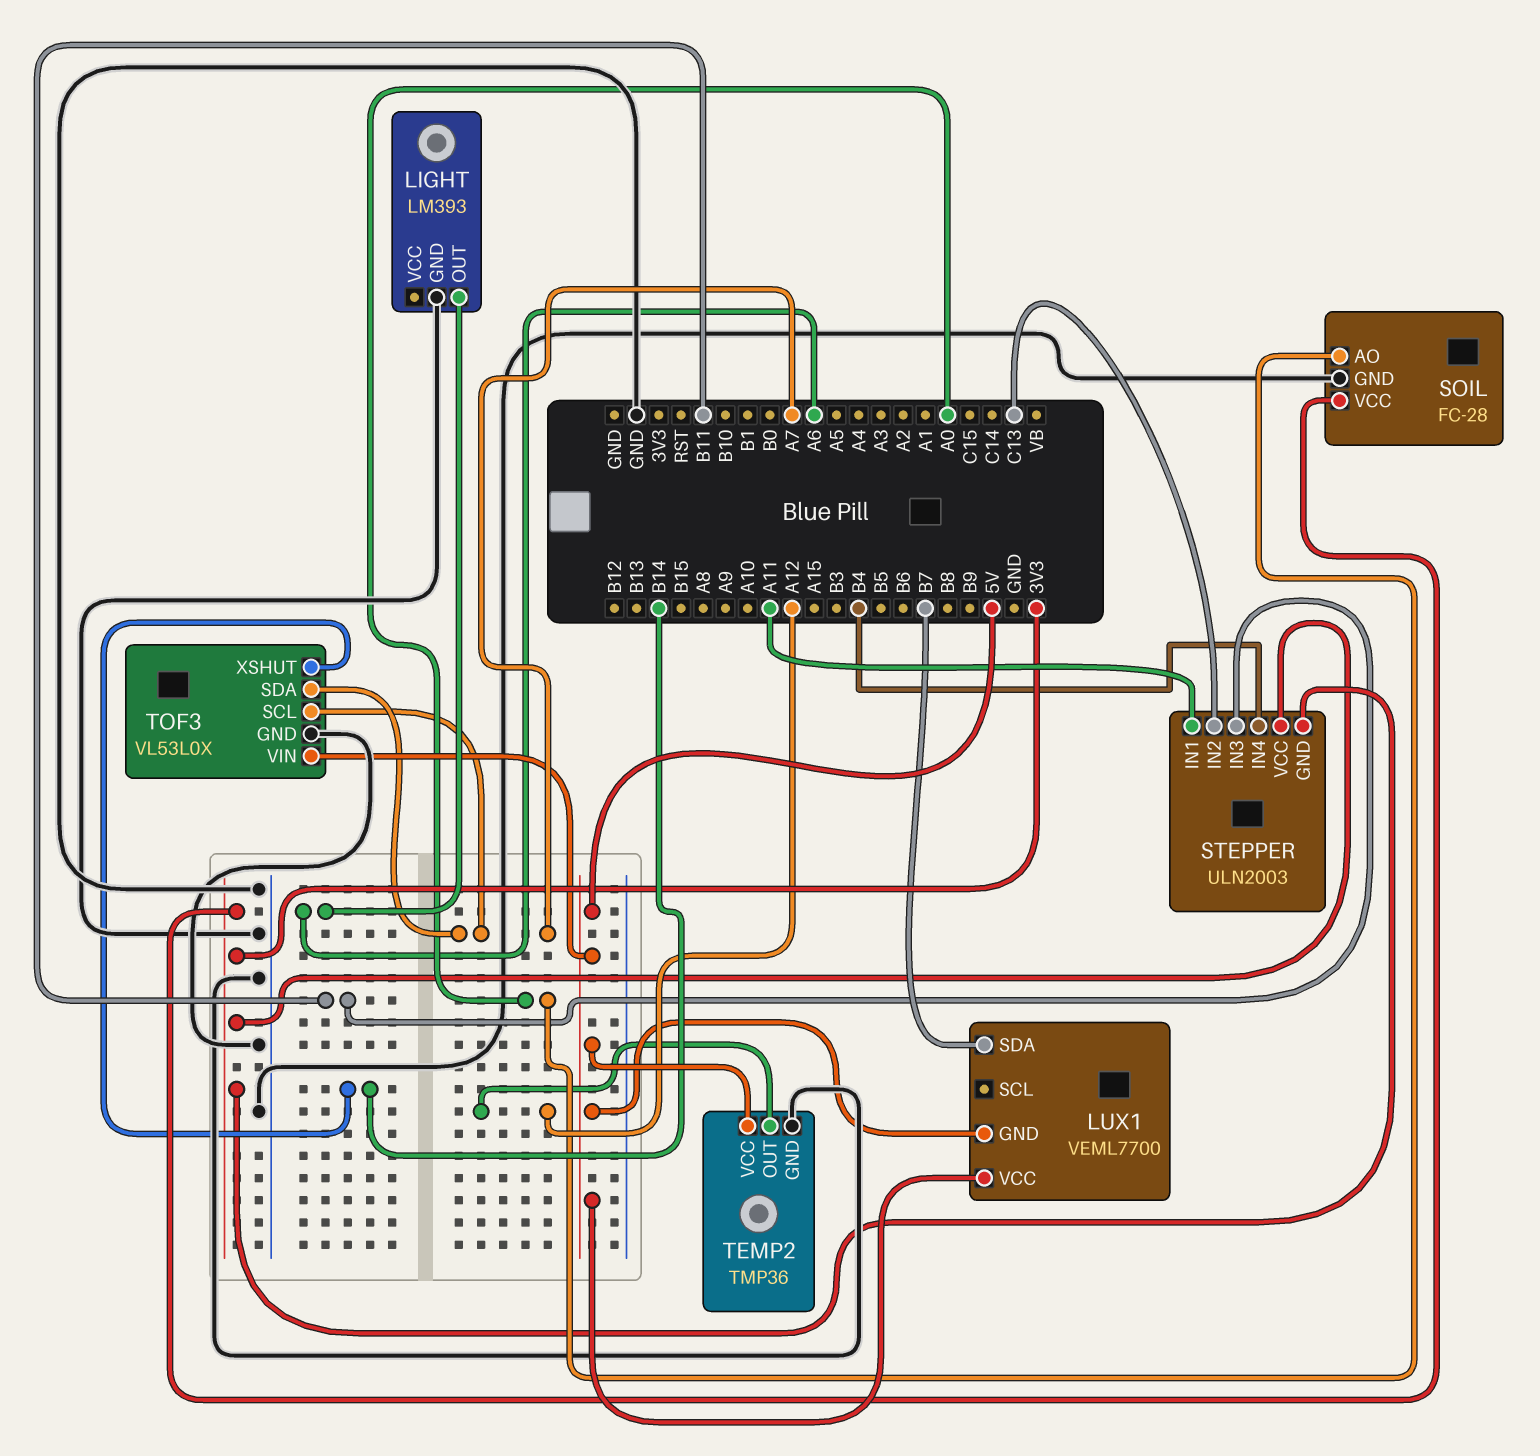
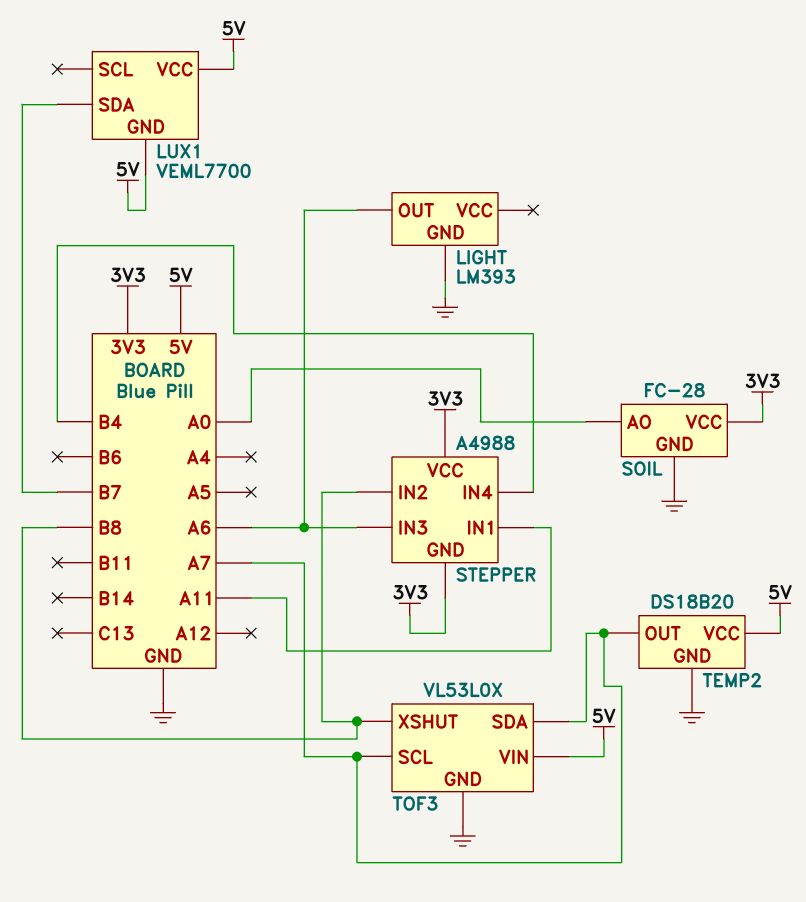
STEPPER: ULN2003 -> A4988
STEPPER pin IN2: C13 -> B8
STEPPER pin IN3: B11 -> A6
TEMP2: TMP36 -> DS18B20
TEMP2 pin OUT: A12 -> A7
TOF3 pin XSHUT: B14 -> B8

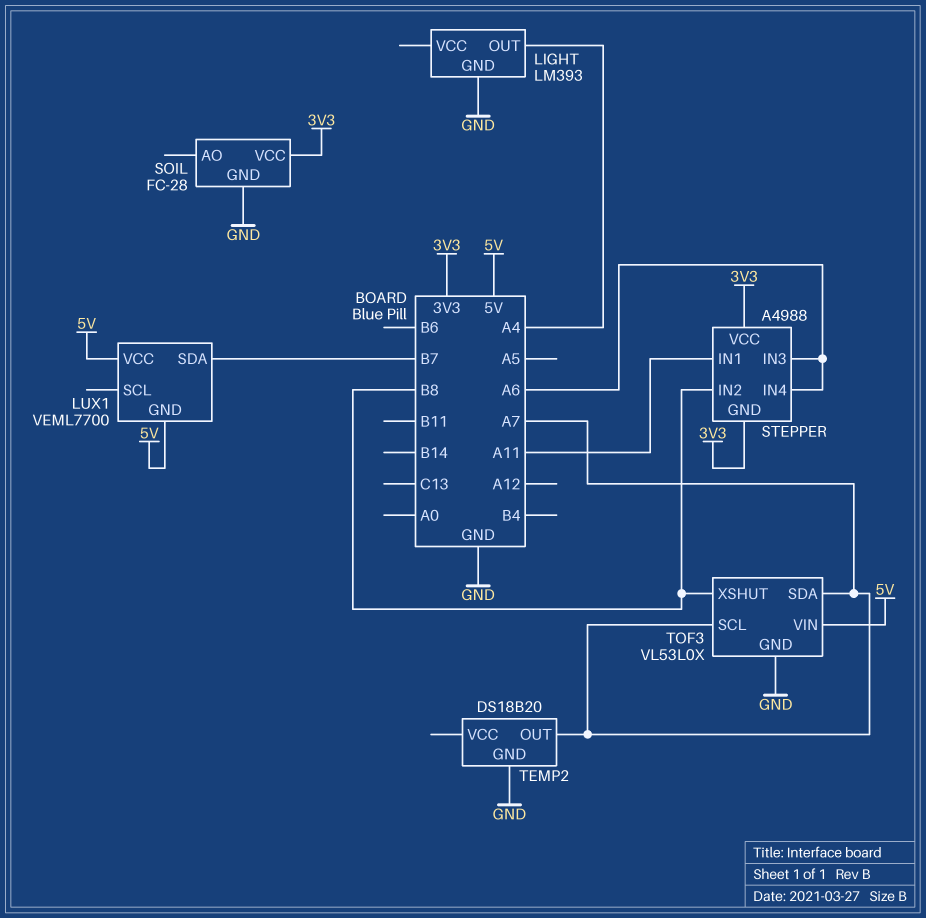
LIGHT pin OUT: A6 -> A4
SOIL pin AO: A0 -> none
STEPPER pin IN4: B4 -> A6
TEMP2 pin VCC: 5V -> none

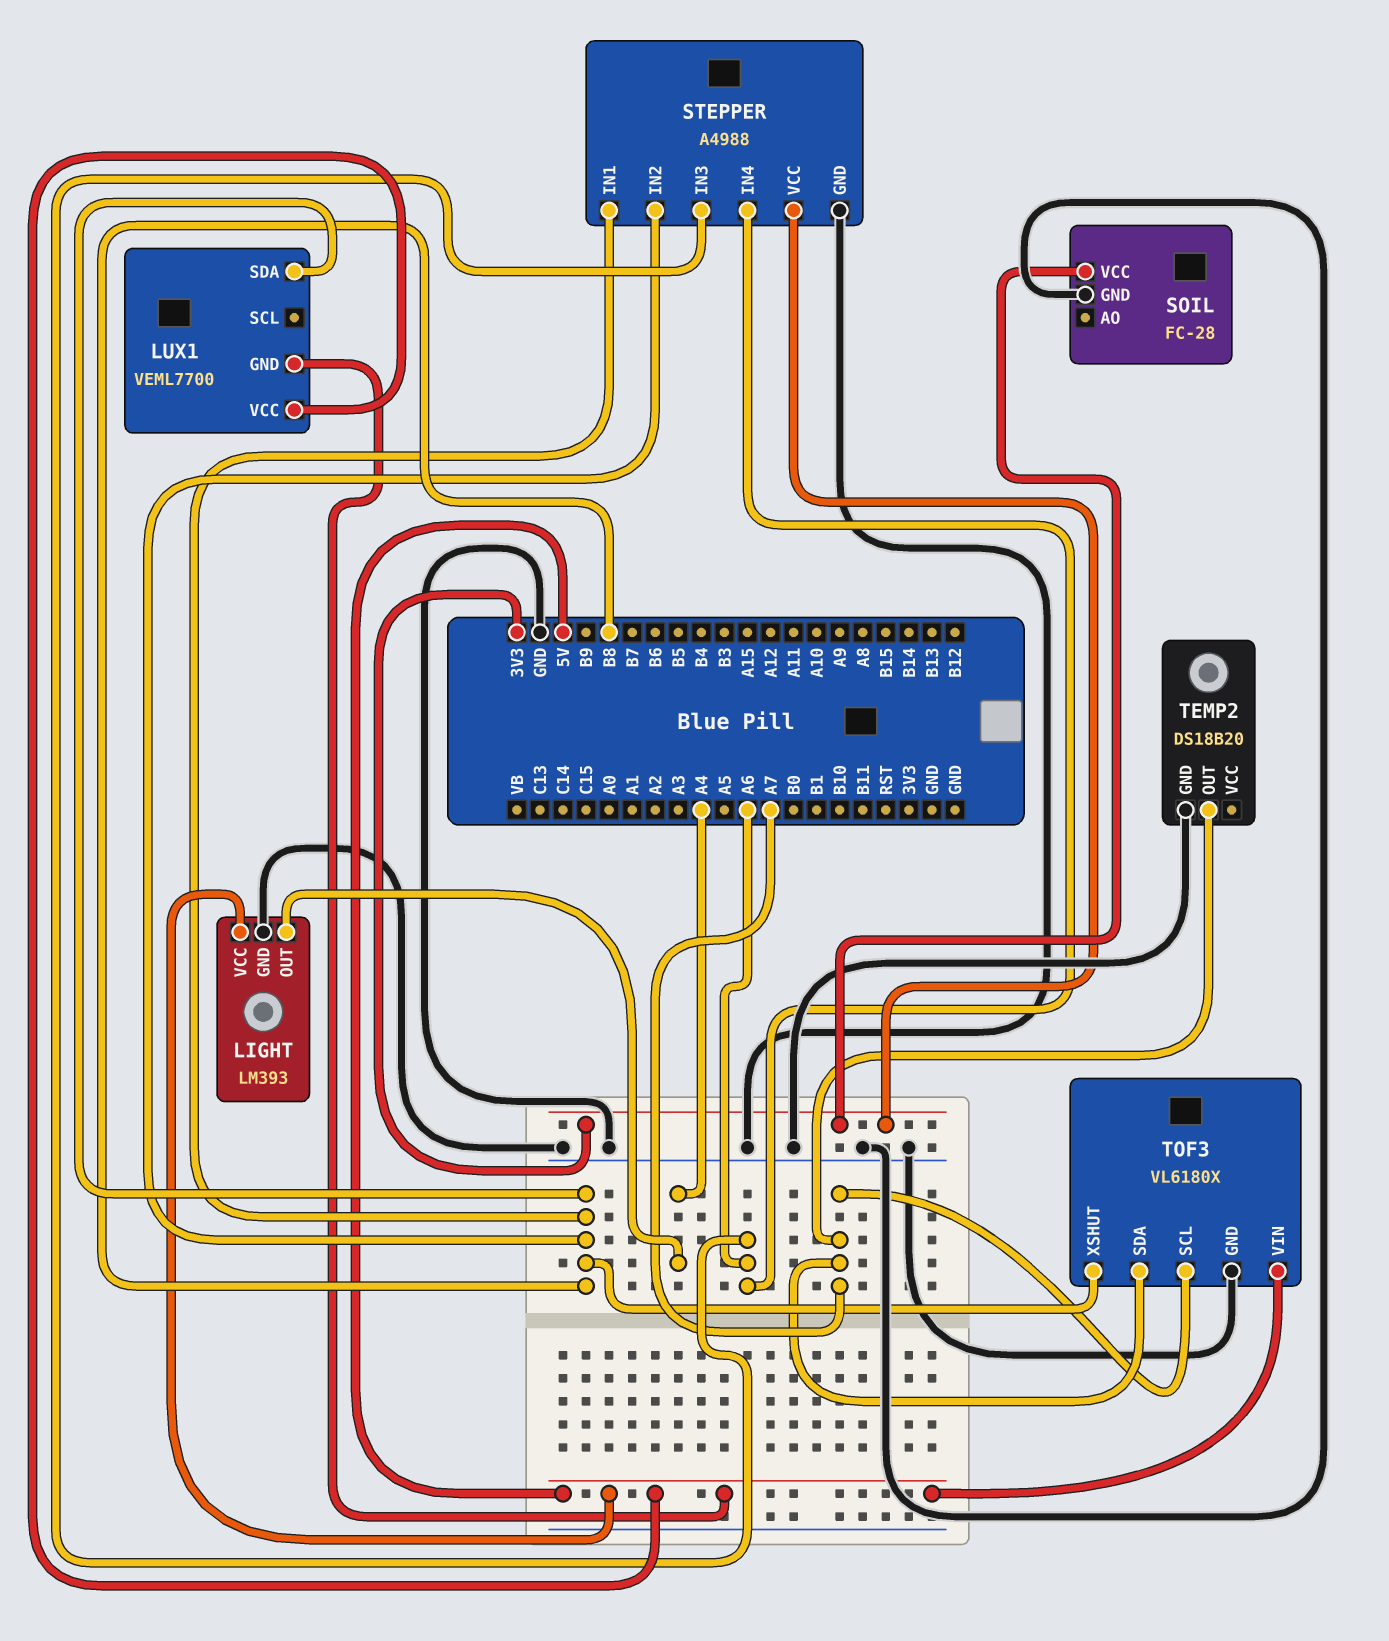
LIGHT pin VCC: none -> 5V
LUX1 pin SDA: B7 -> B8
STEPPER pin GND: 3V3 -> GND
STEPPER pin IN1: A11 -> B8
TOF3: VL53L0X -> VL6180X

